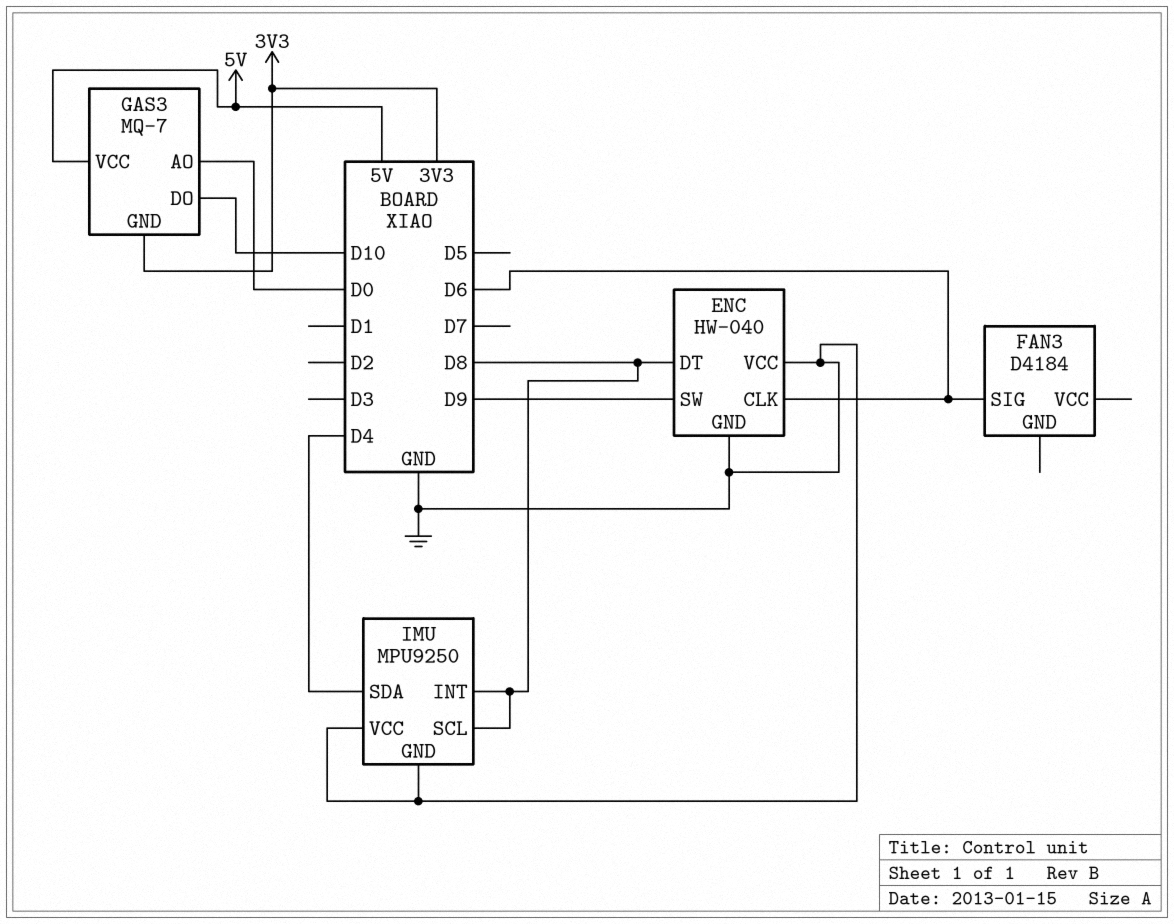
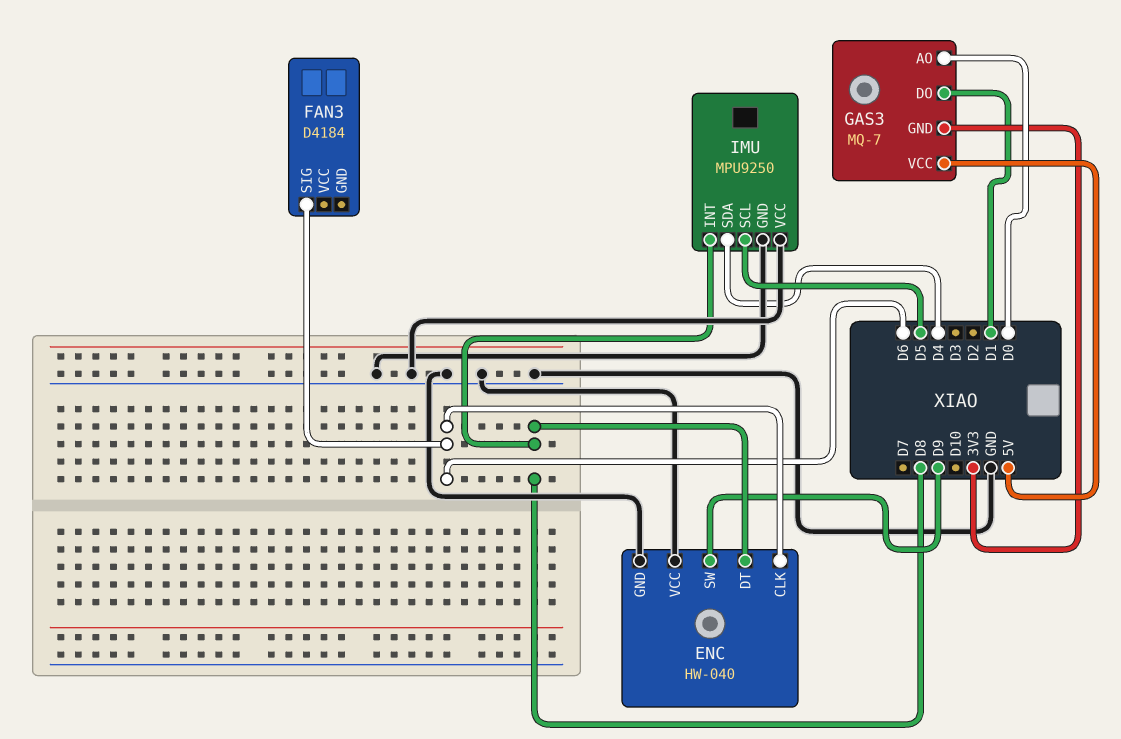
GAS3 pin DO: D10 -> D1
IMU pin SCL: D8 -> D5

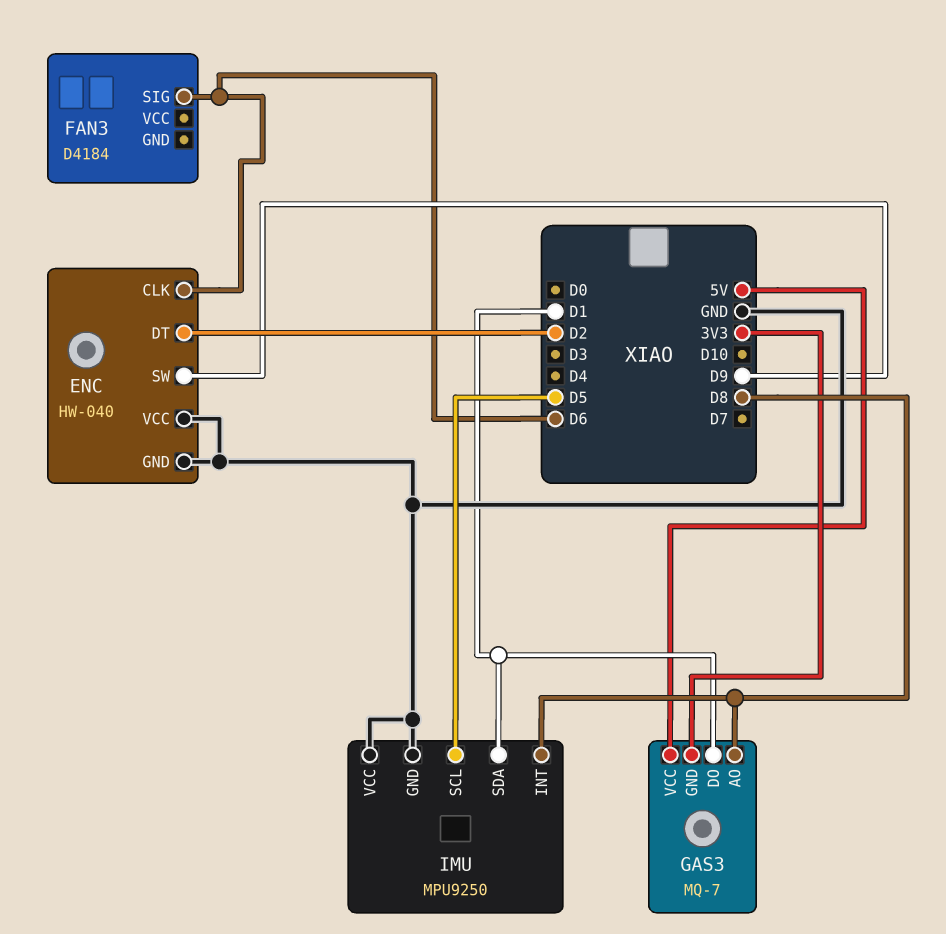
ENC pin DT: D8 -> D2
GAS3 pin AO: D0 -> D8
IMU pin SDA: D4 -> D1

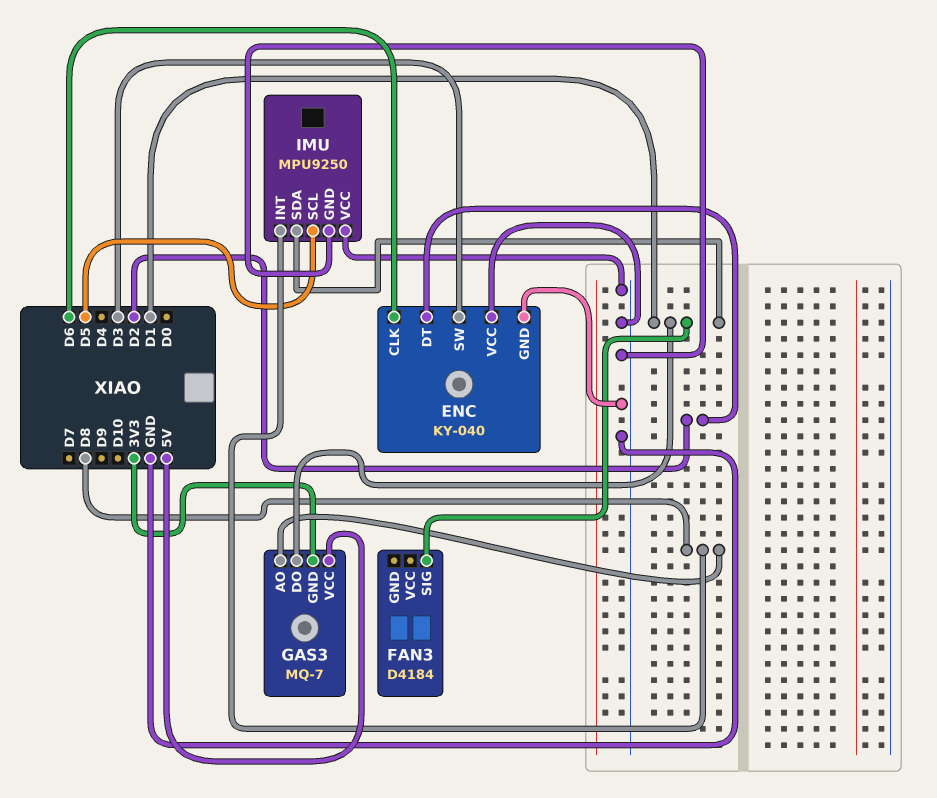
ENC: HW-040 -> KY-040
ENC pin SW: D9 -> D3
FAN3 pin SIG: D6 -> D1

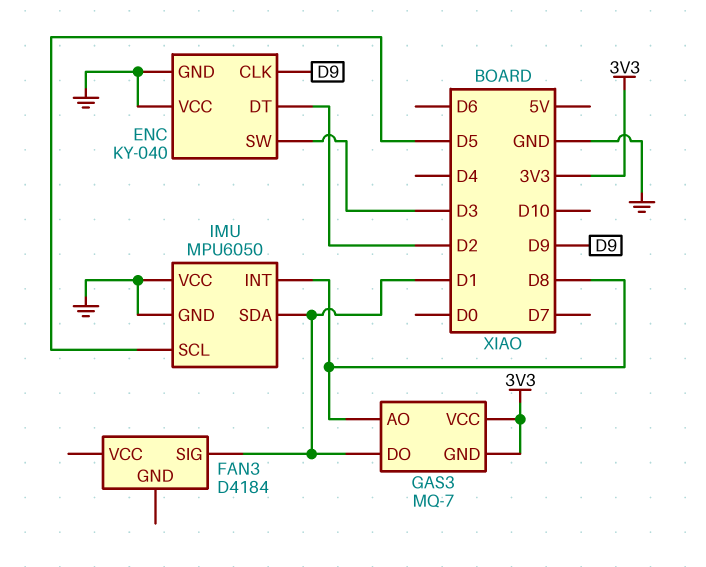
ENC pin CLK: D6 -> D9
GAS3 pin VCC: 5V -> 3V3
IMU: MPU9250 -> MPU6050

